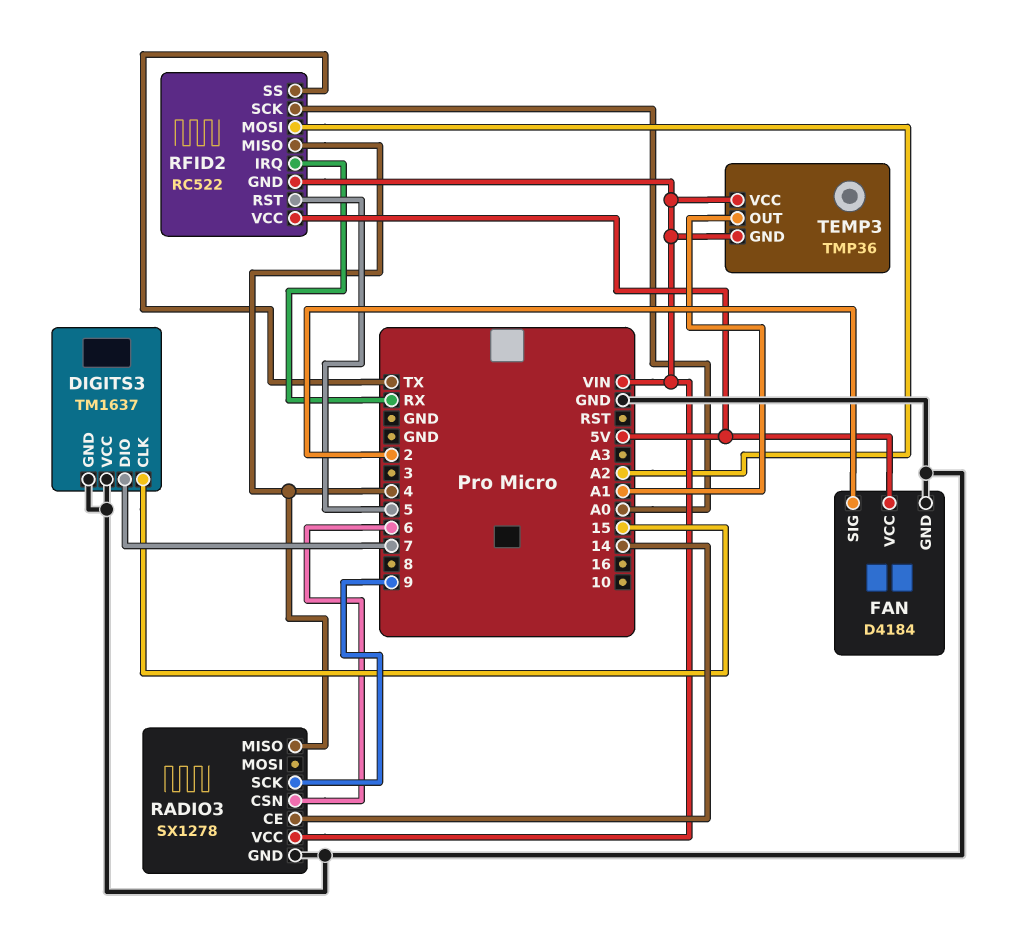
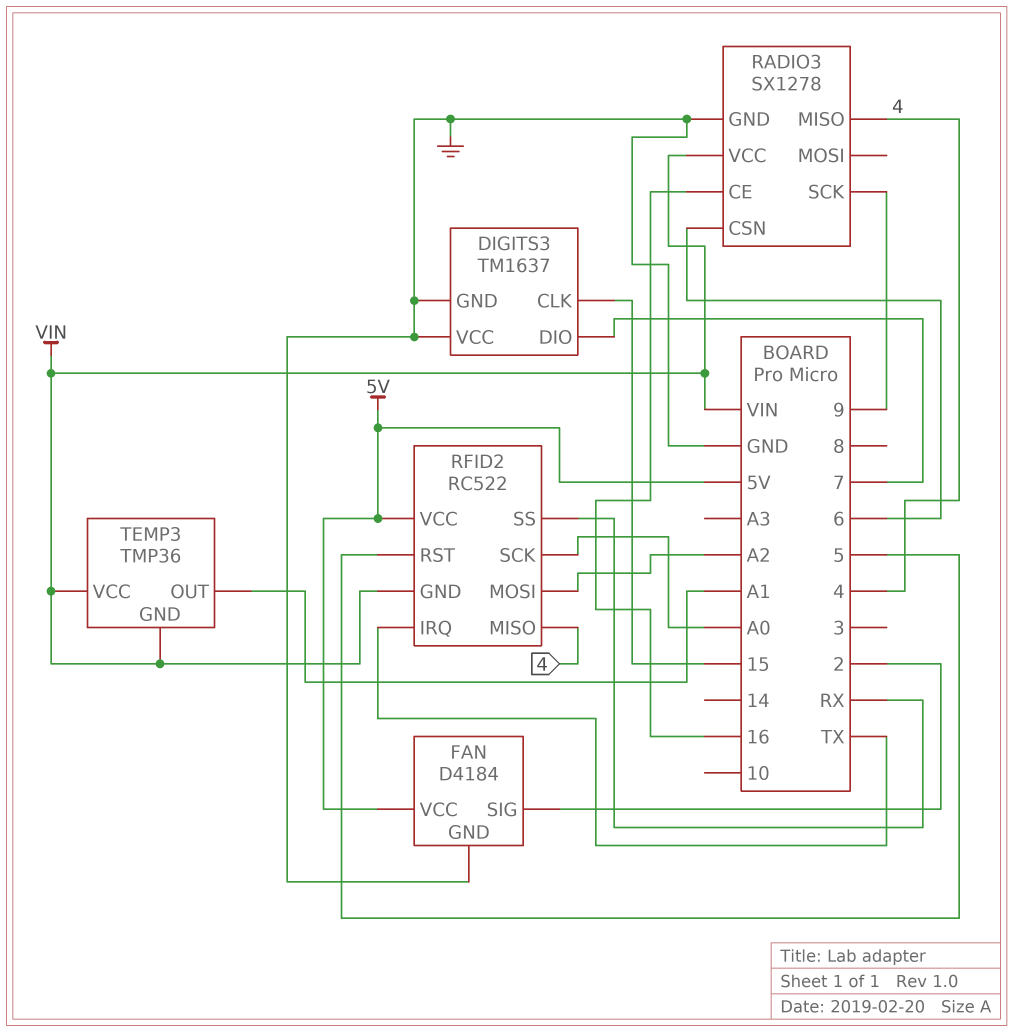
RADIO3 pin CE: 14 -> 16
RFID2 pin IRQ: RX -> TX
RFID2 pin SS: TX -> RX

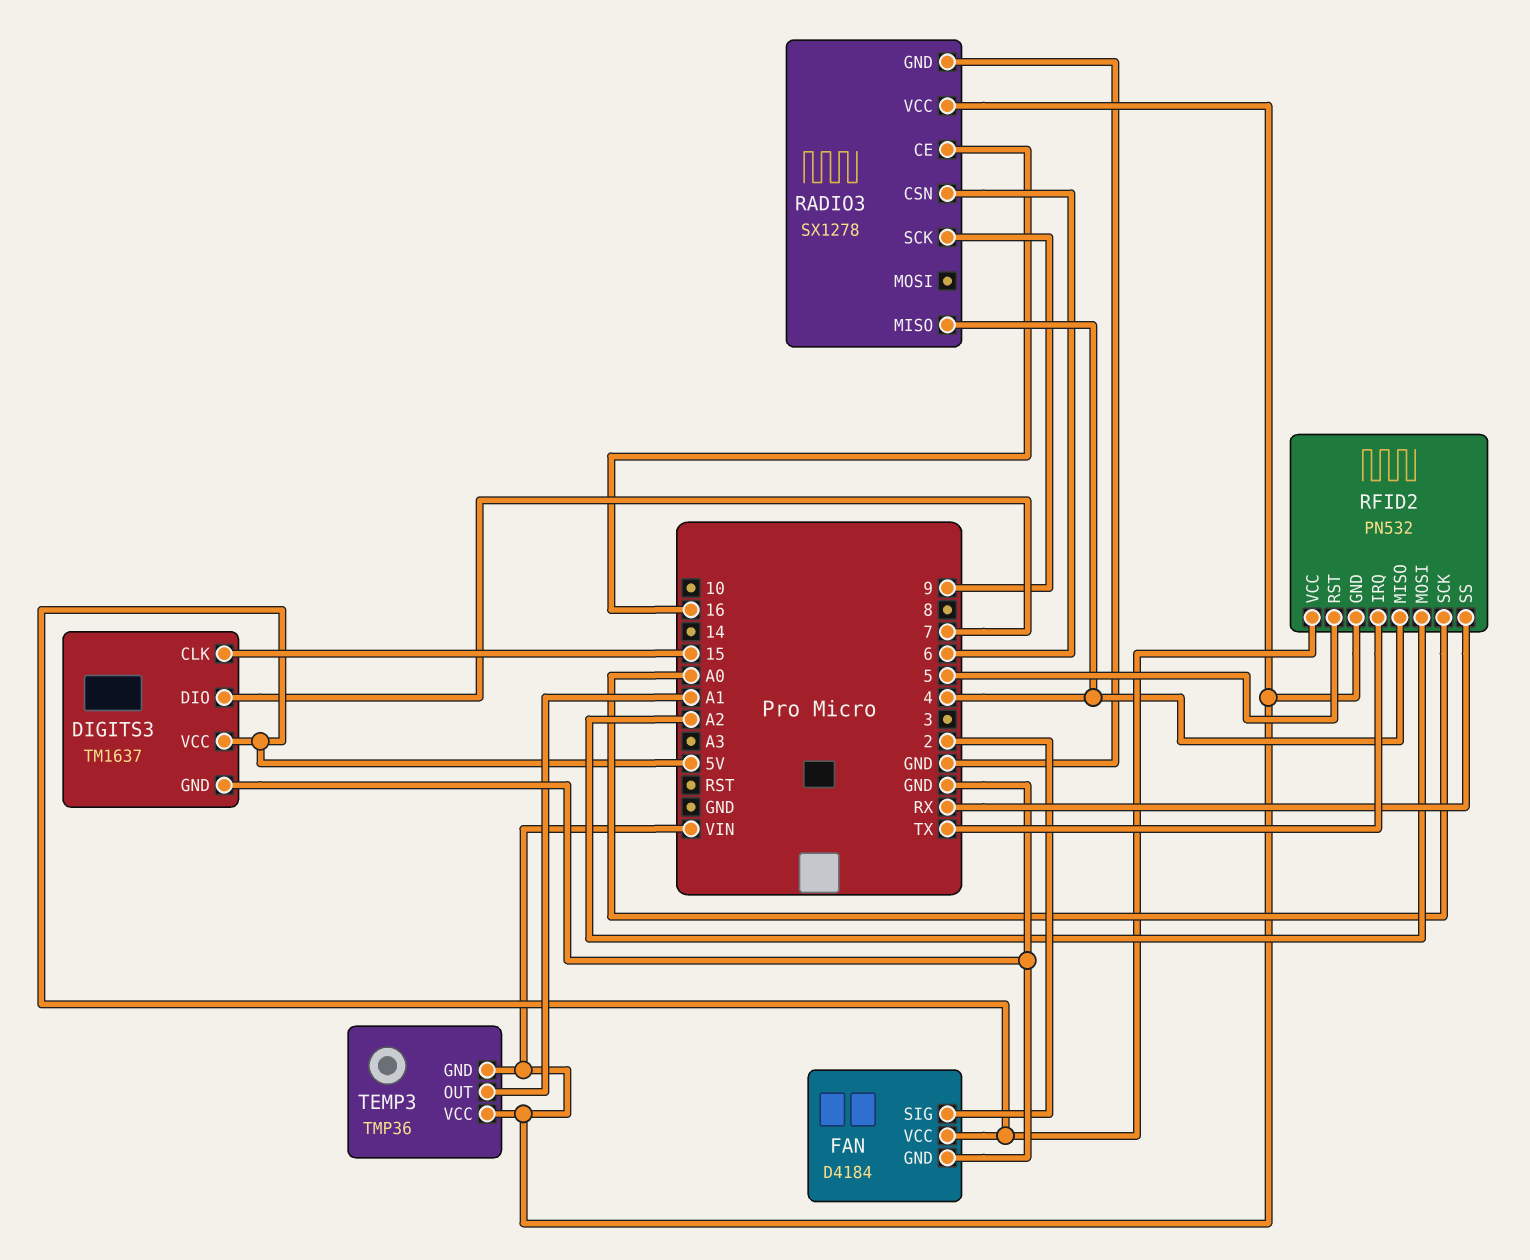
DIGITS3 pin VCC: GND -> 5V
RFID2: RC522 -> PN532

